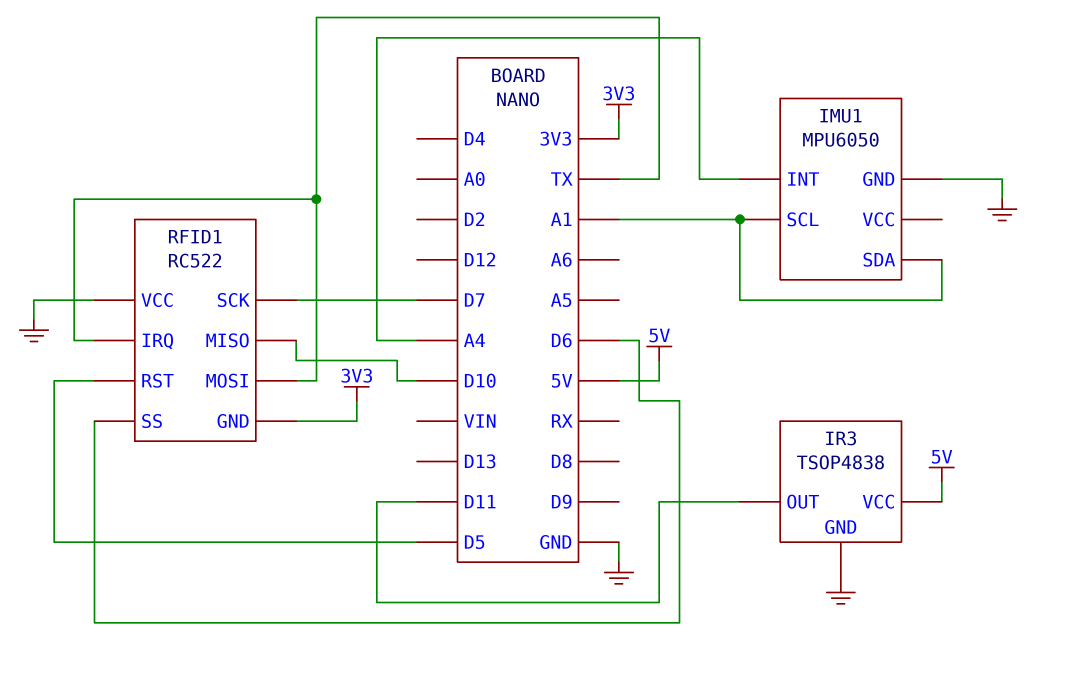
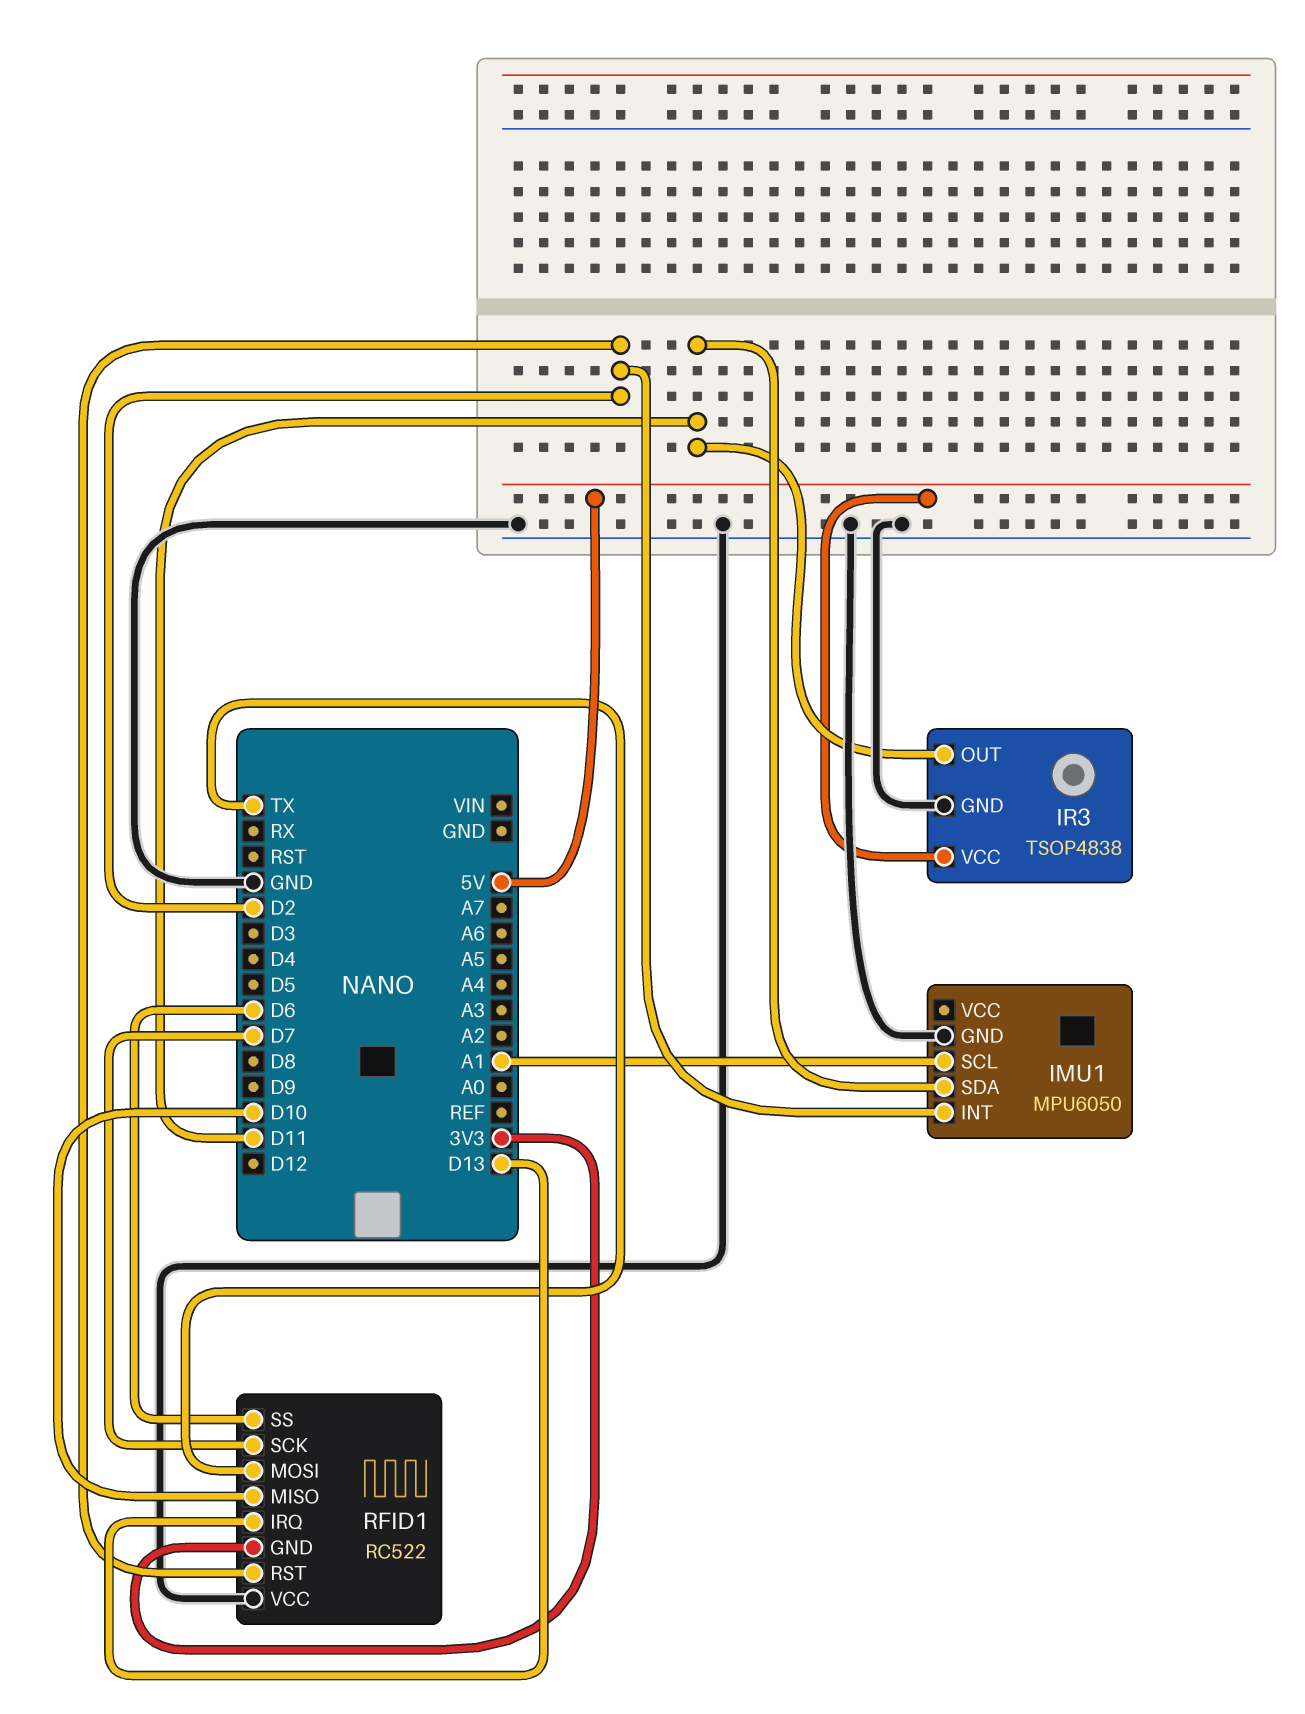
IMU1 pin INT: A4 -> D2
IMU1 pin SDA: A1 -> D11
RFID1 pin IRQ: TX -> D13
RFID1 pin RST: D5 -> D2

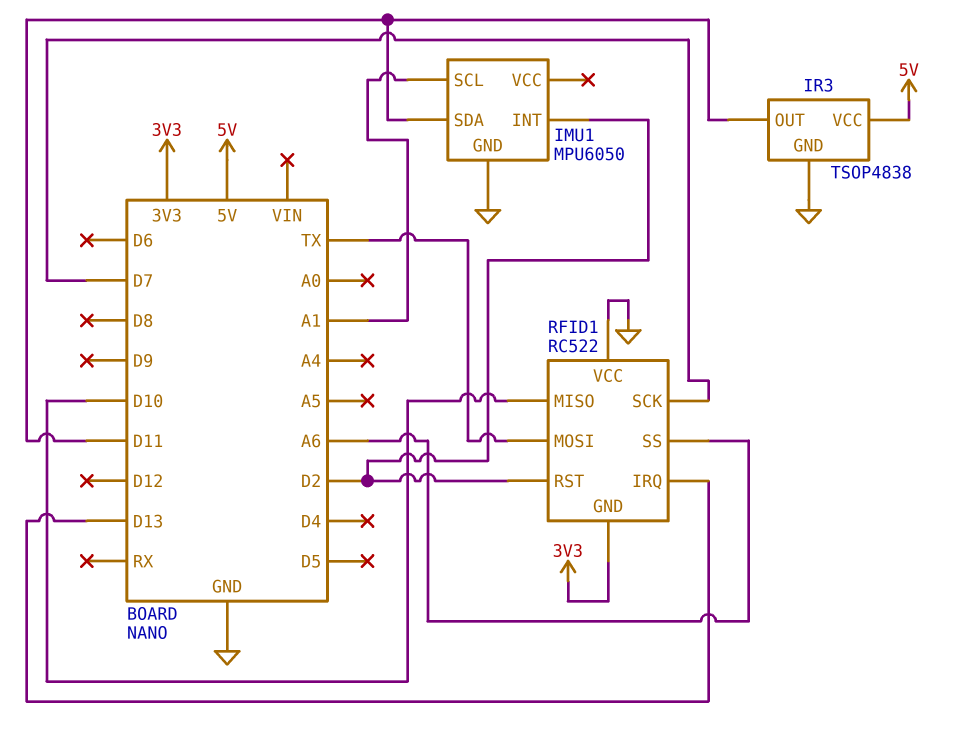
RFID1 pin SS: D6 -> A6

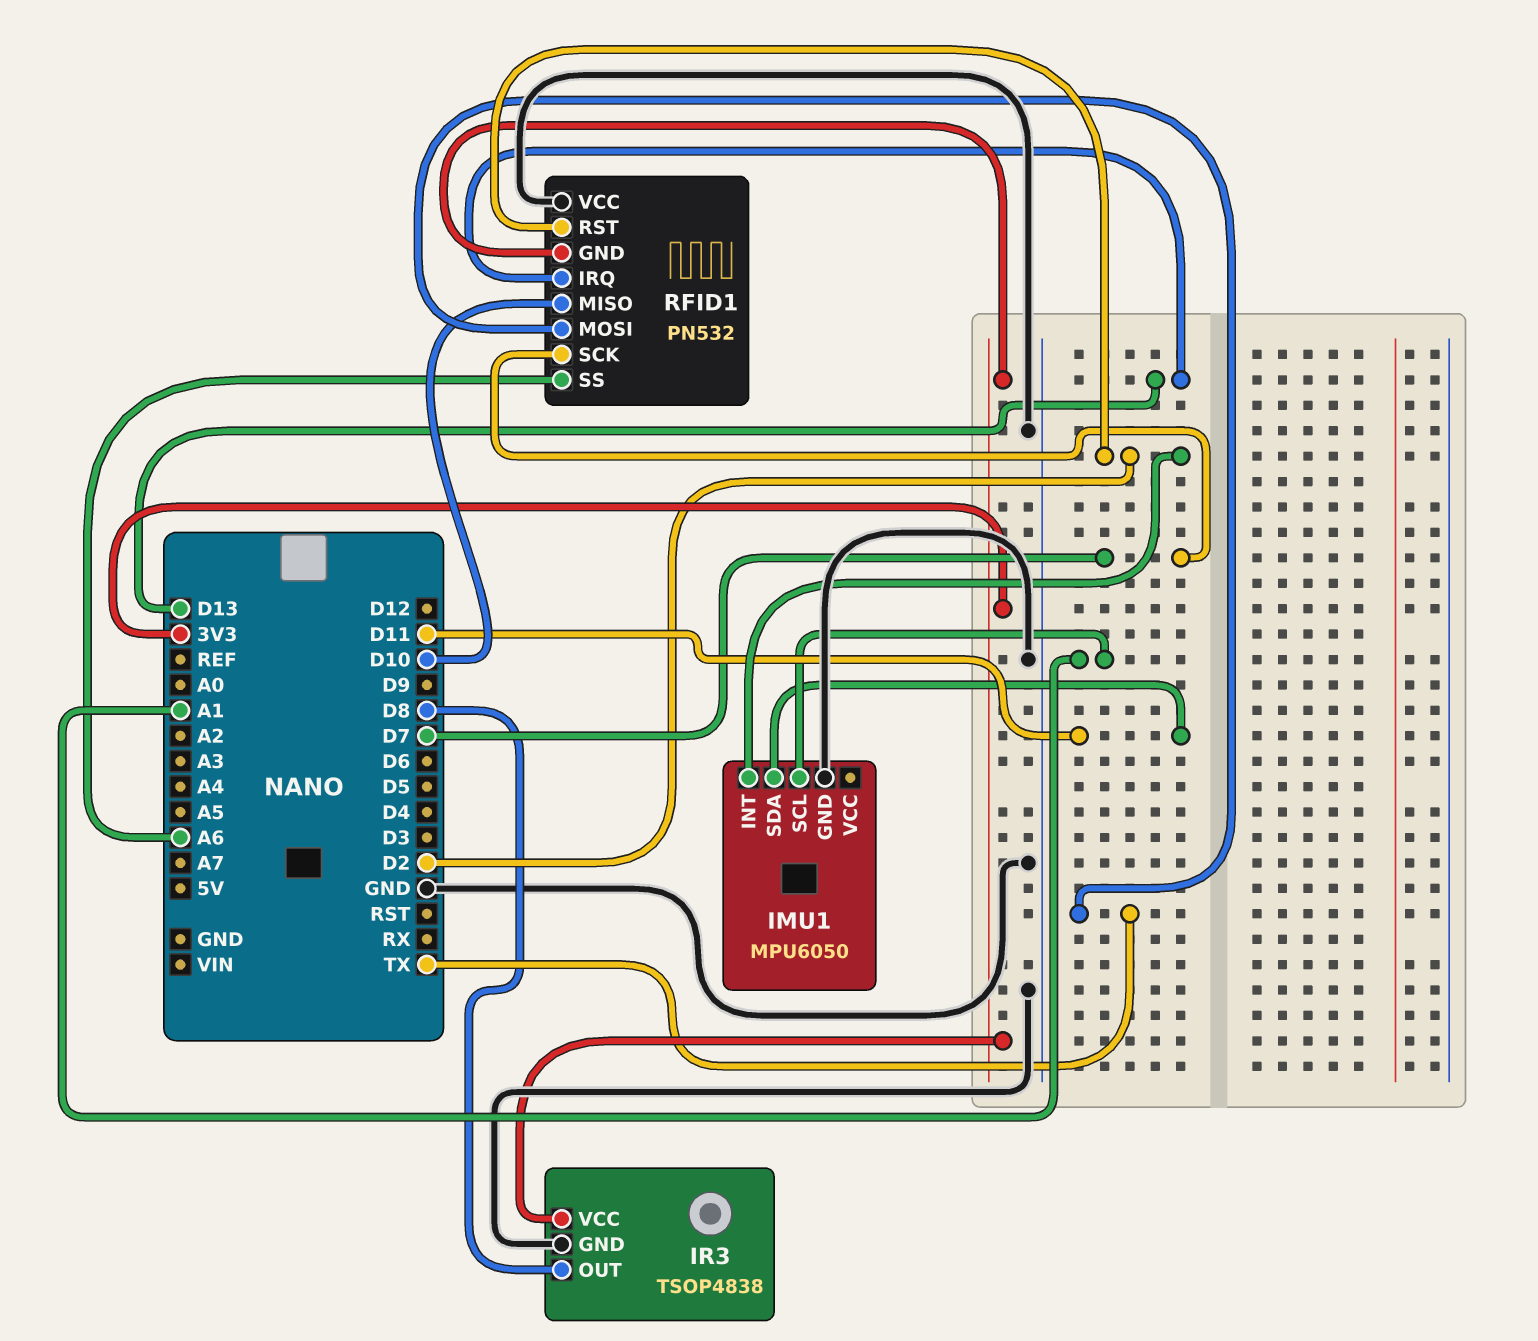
IR3 pin OUT: D11 -> D8
IR3 pin VCC: 5V -> 3V3
RFID1: RC522 -> PN532

